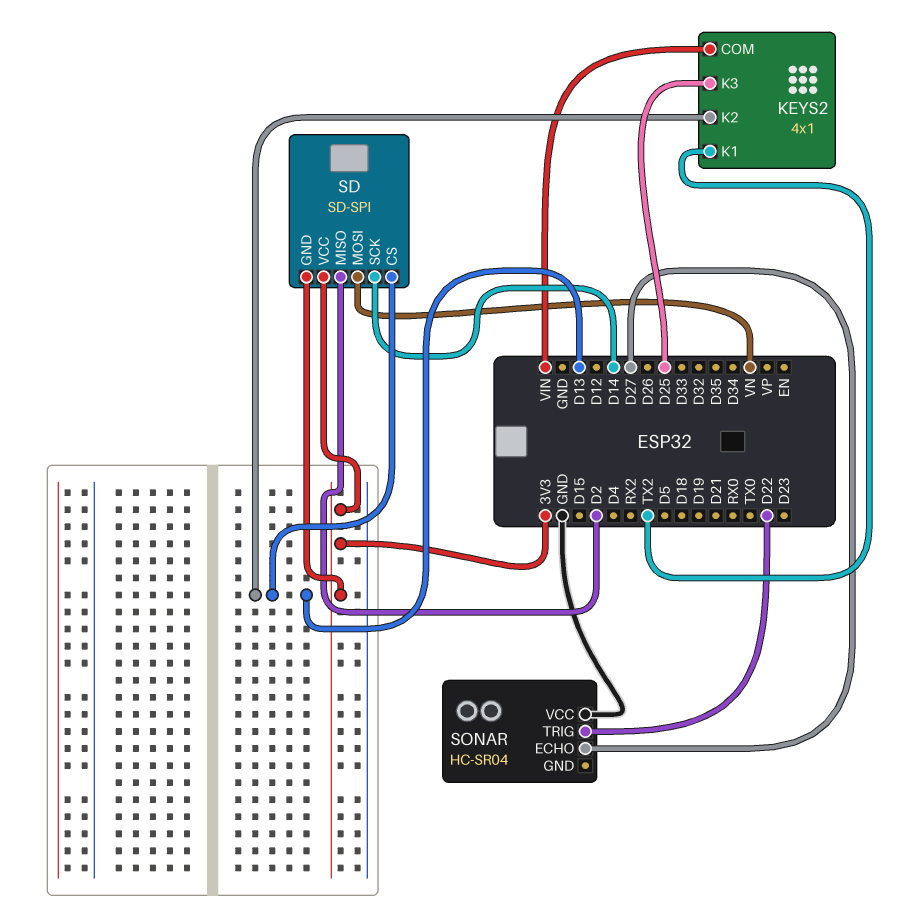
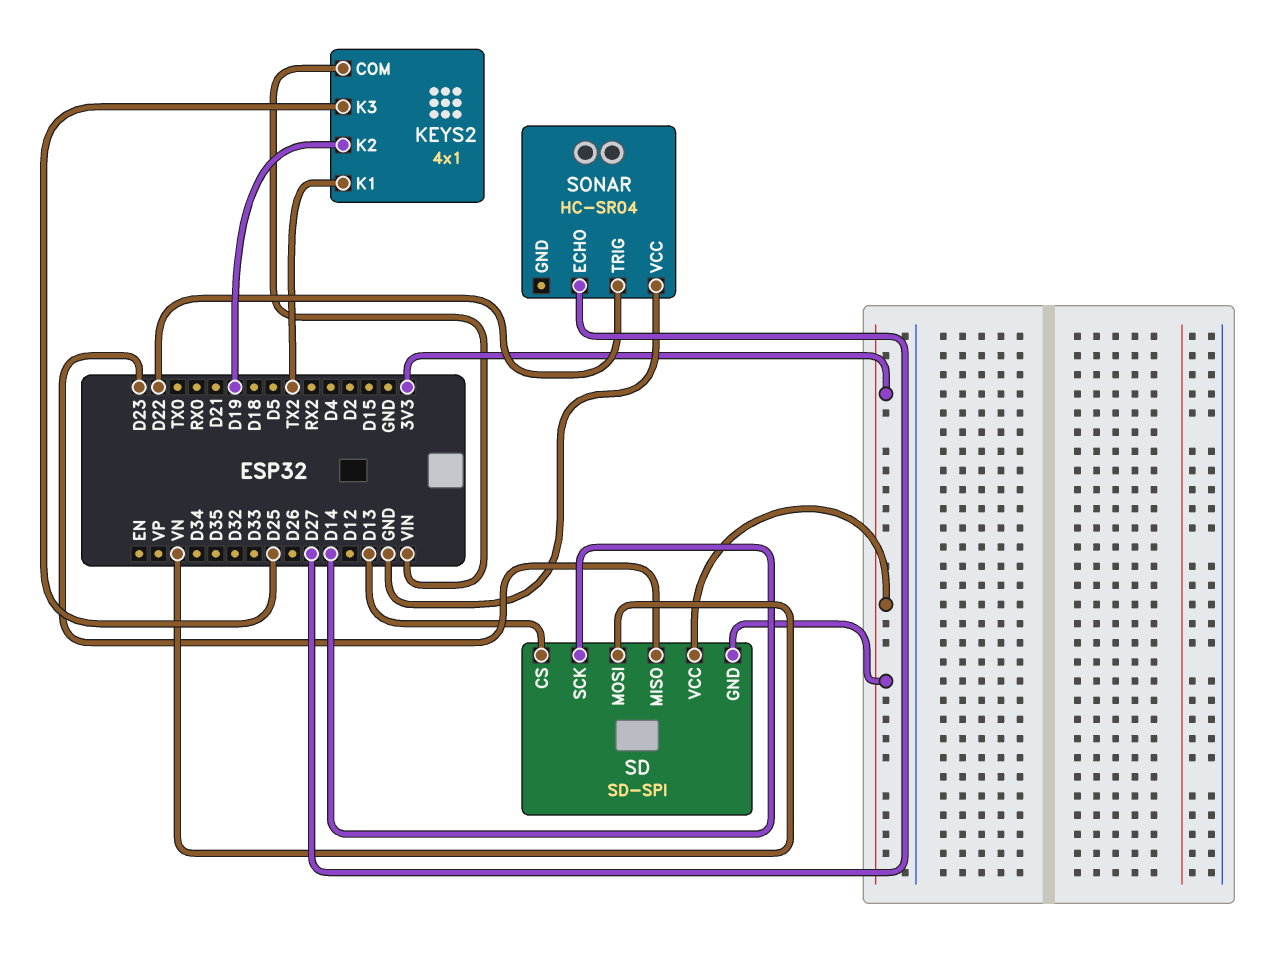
KEYS2 pin K2: D13 -> D19
SD pin MISO: D2 -> D23

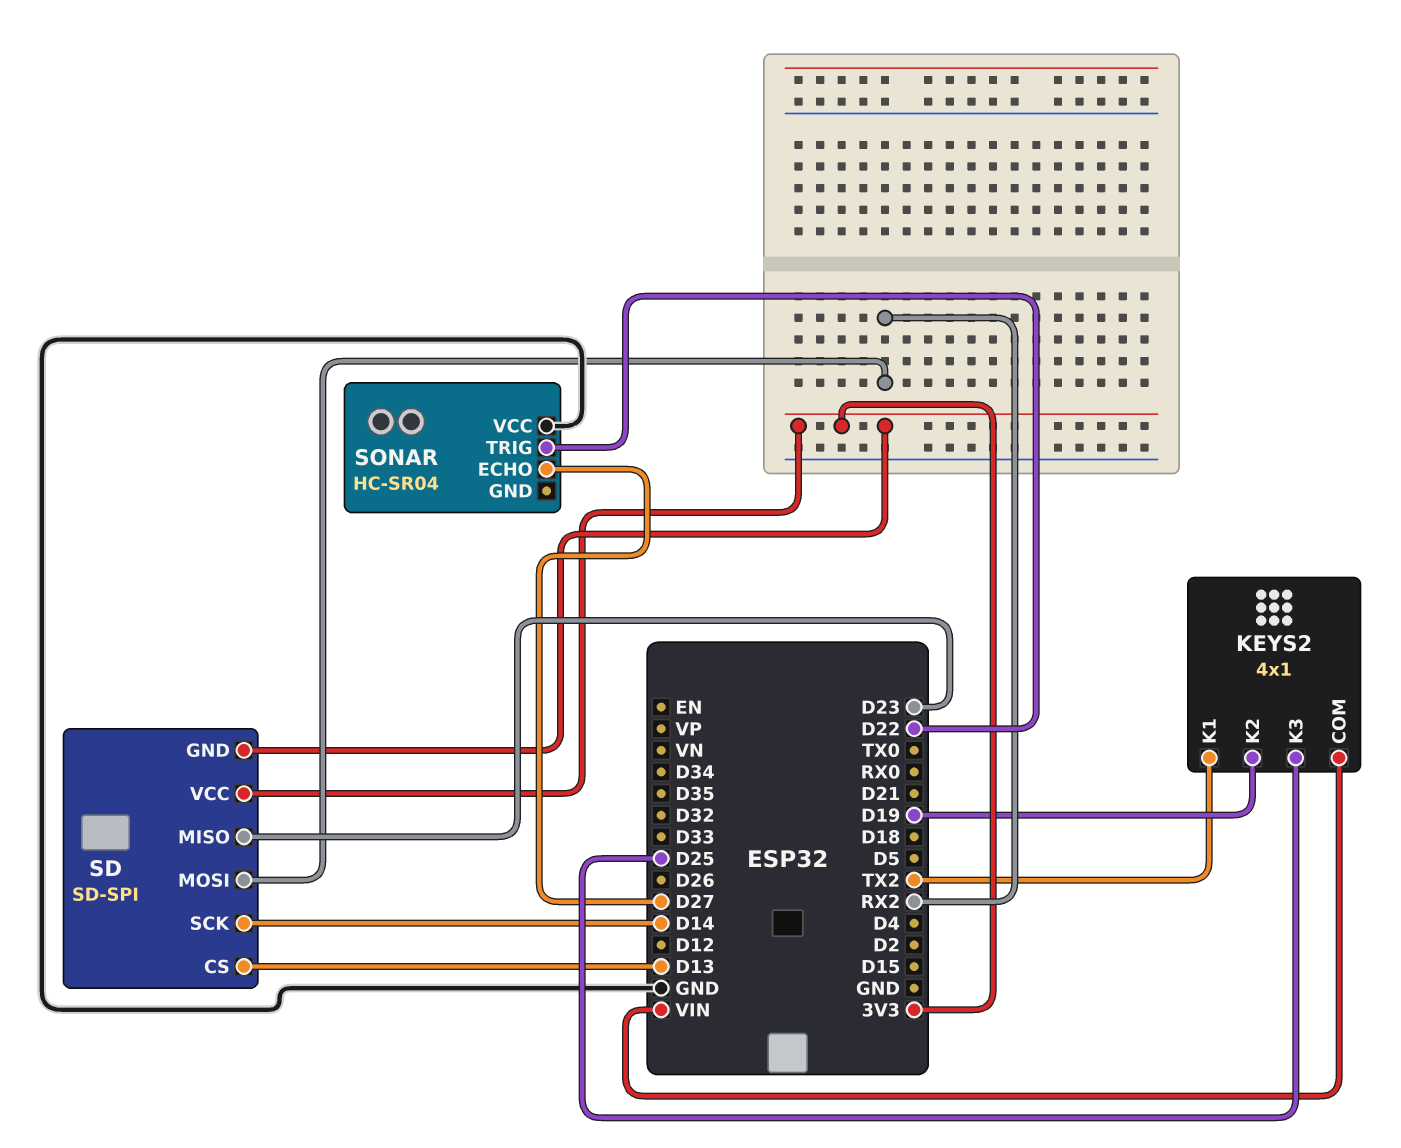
SD pin MOSI: VN -> RX2

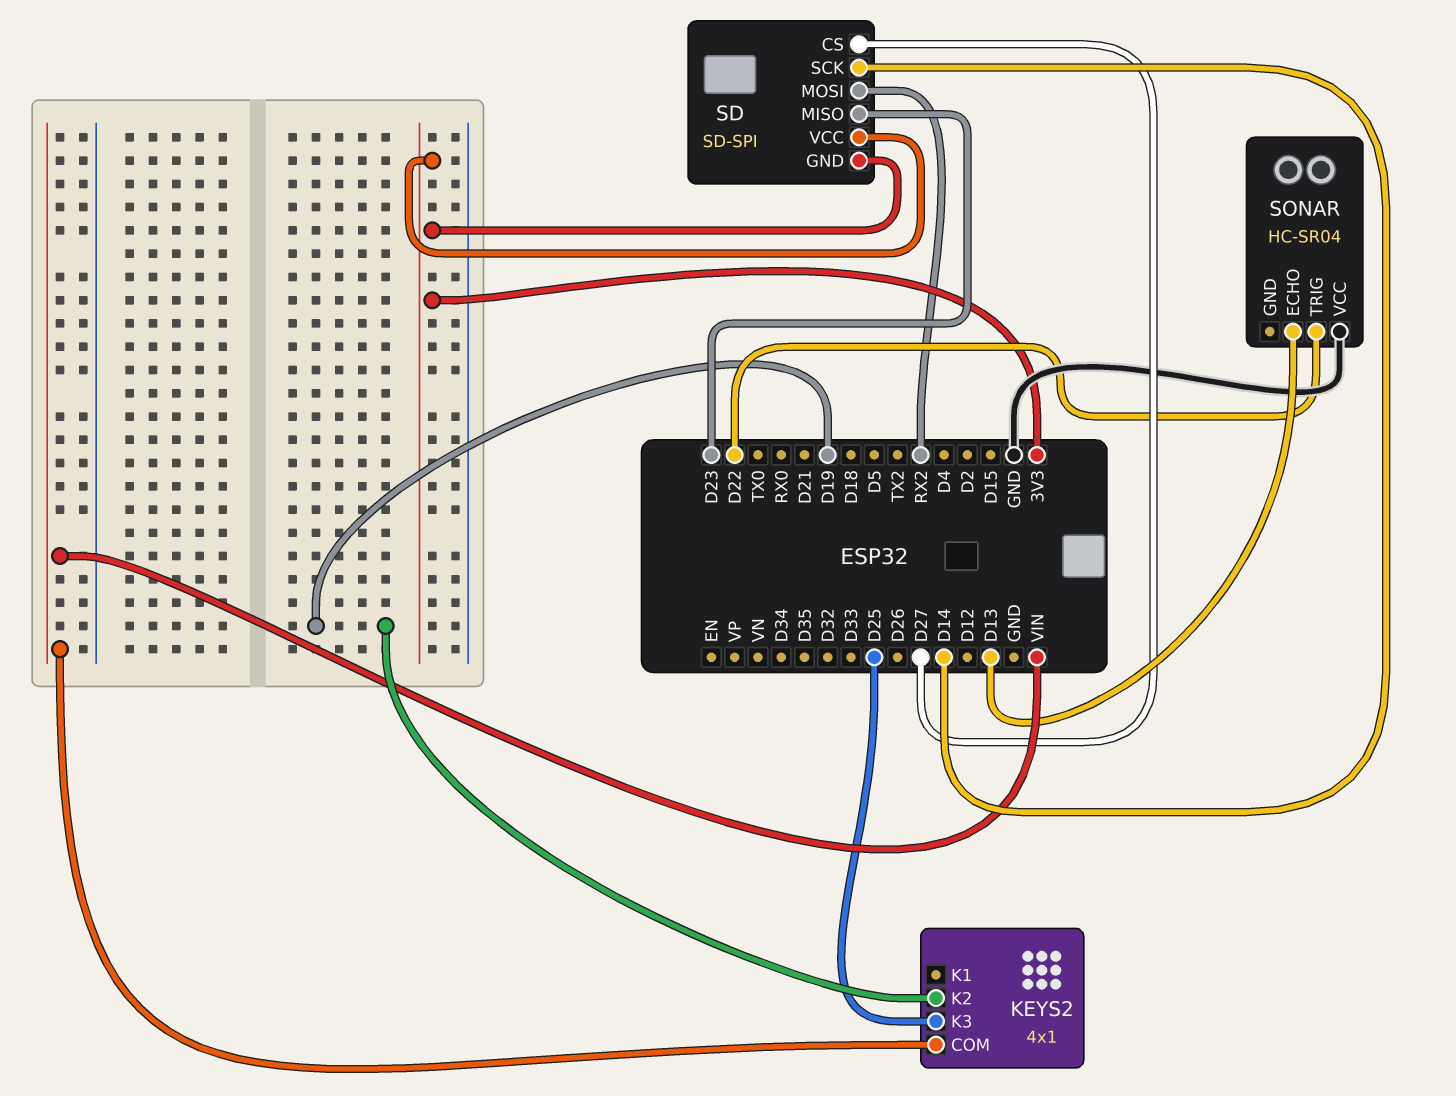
KEYS2 pin K1: TX2 -> none
SD pin CS: D13 -> D27
SONAR pin ECHO: D27 -> D13

